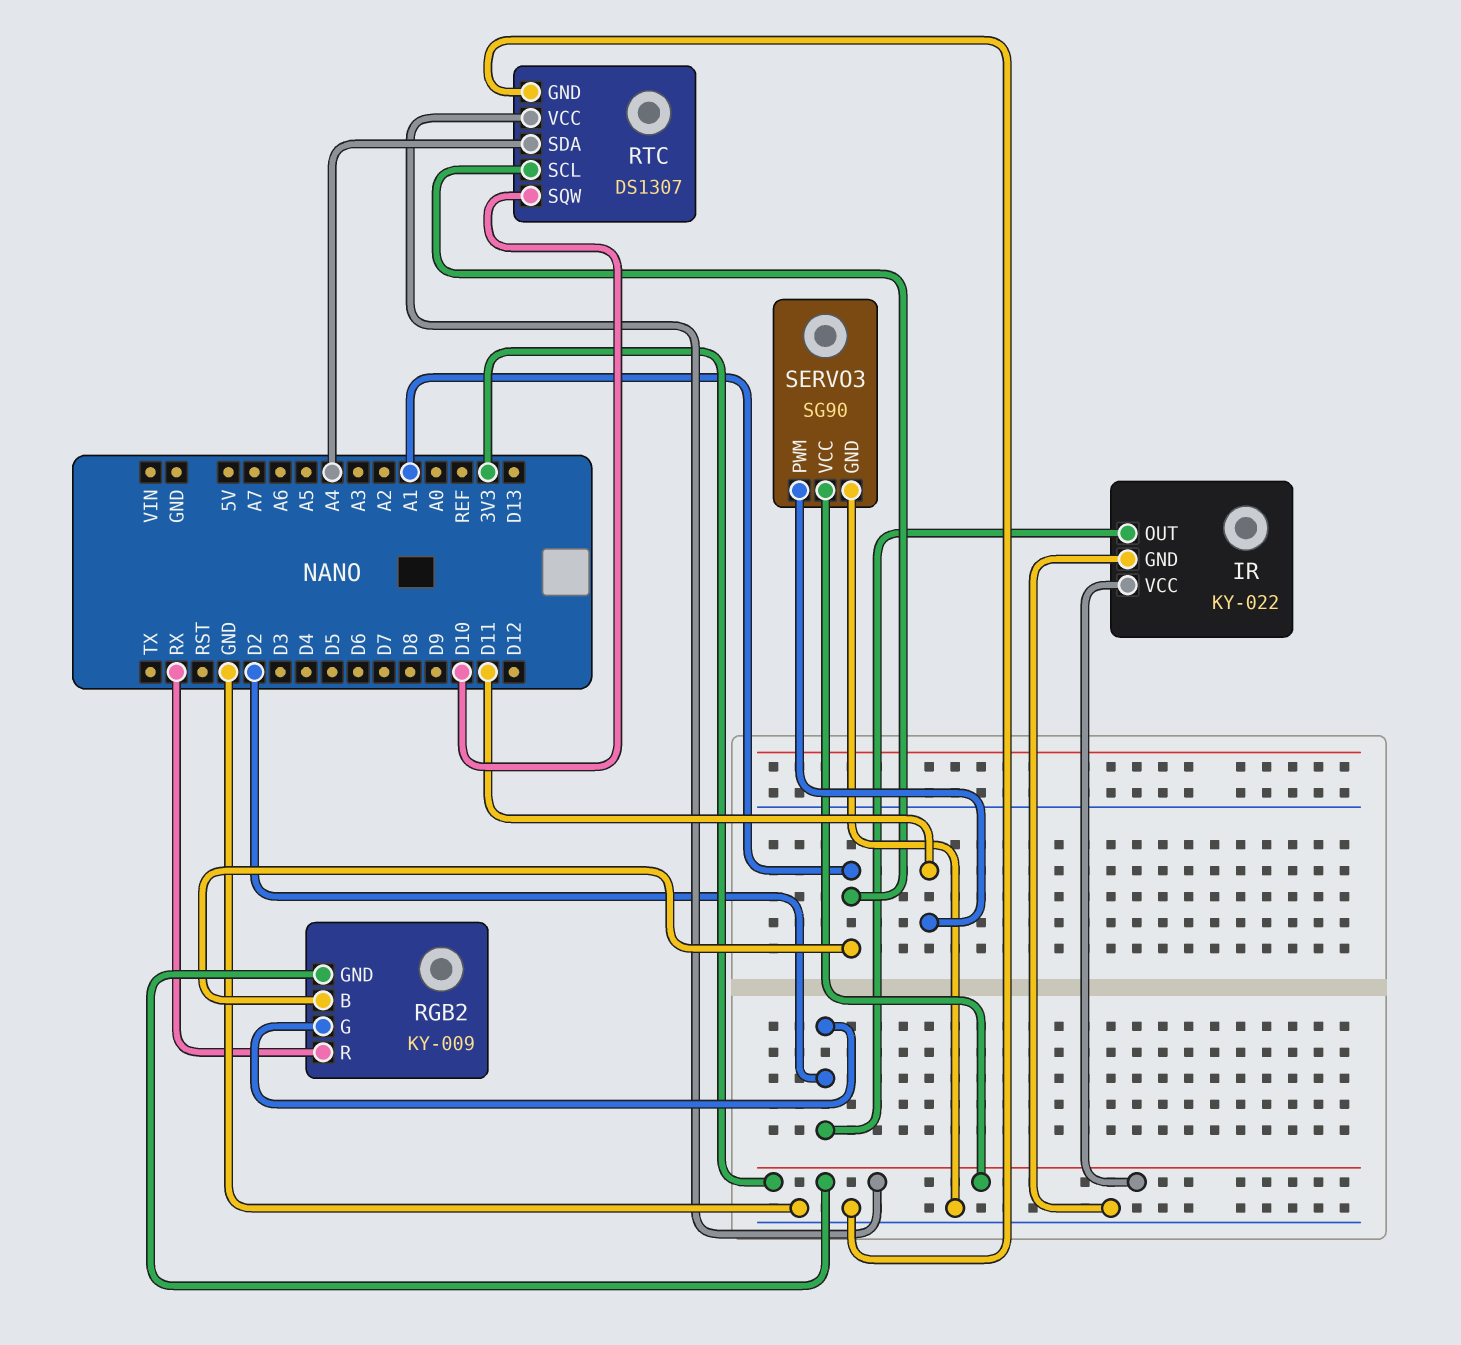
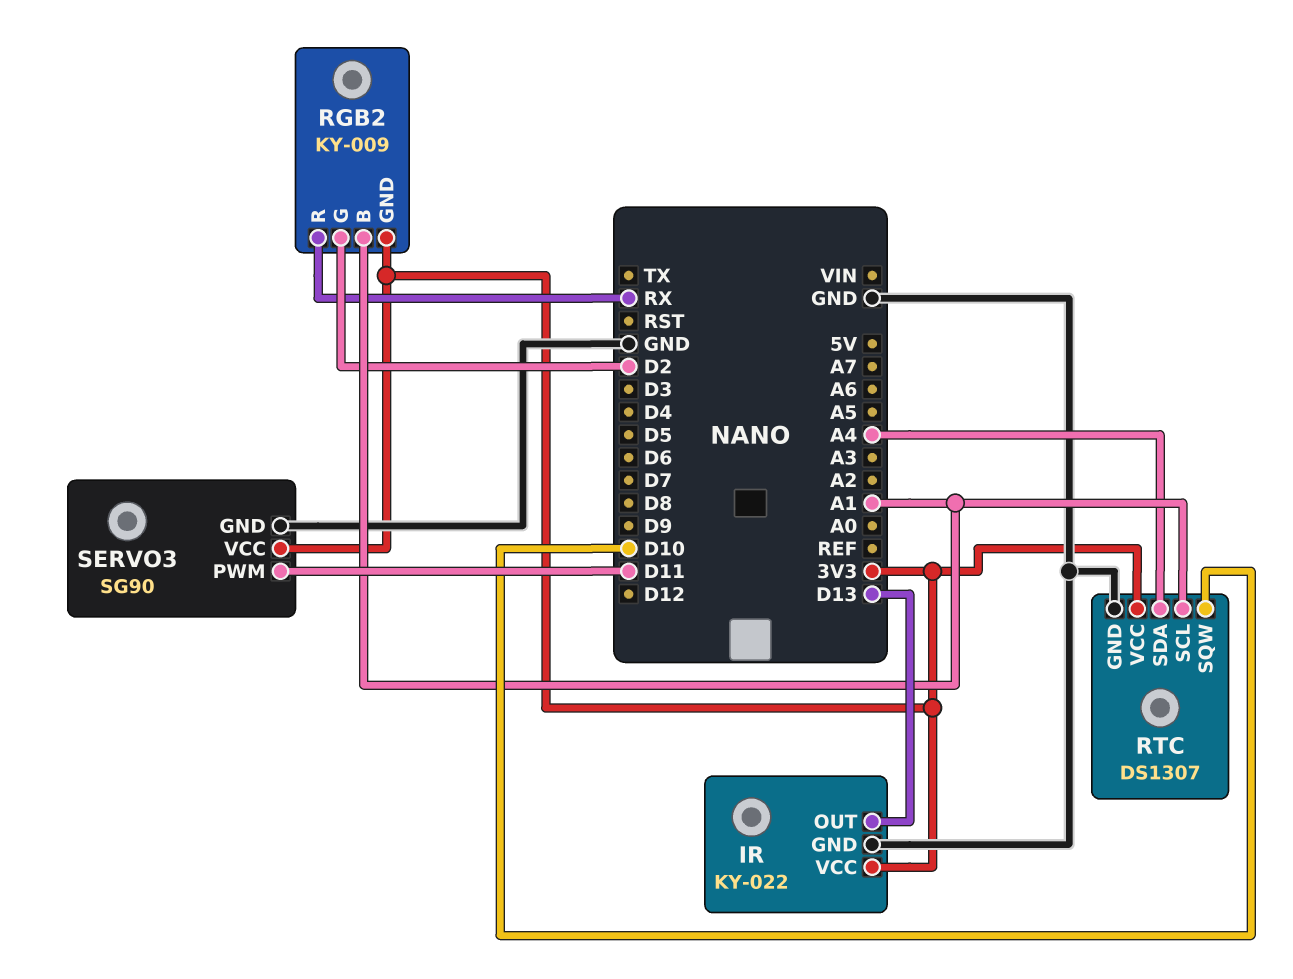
IR pin OUT: D2 -> D13

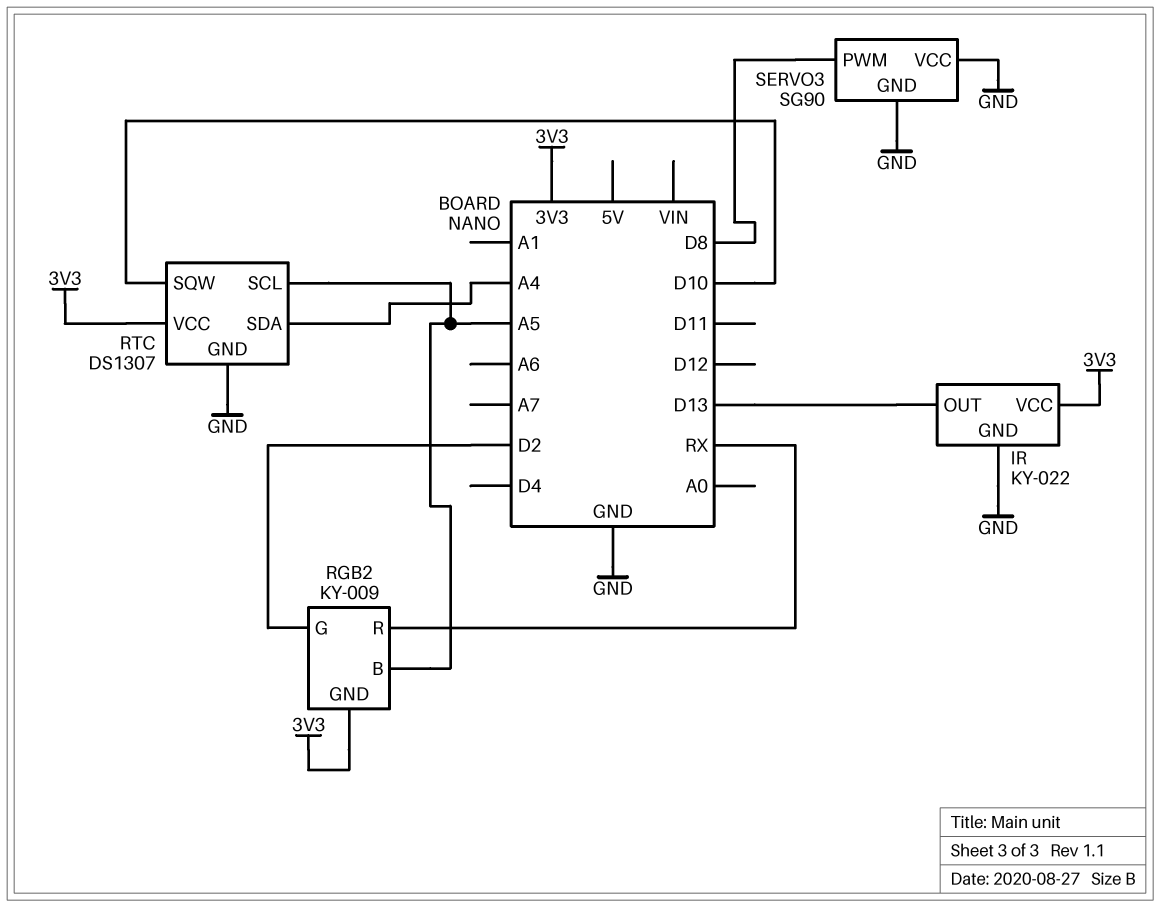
RGB2 pin B: A1 -> A5
RTC pin SCL: A1 -> A5
SERVO3 pin PWM: D11 -> D8
SERVO3 pin VCC: 3V3 -> GND

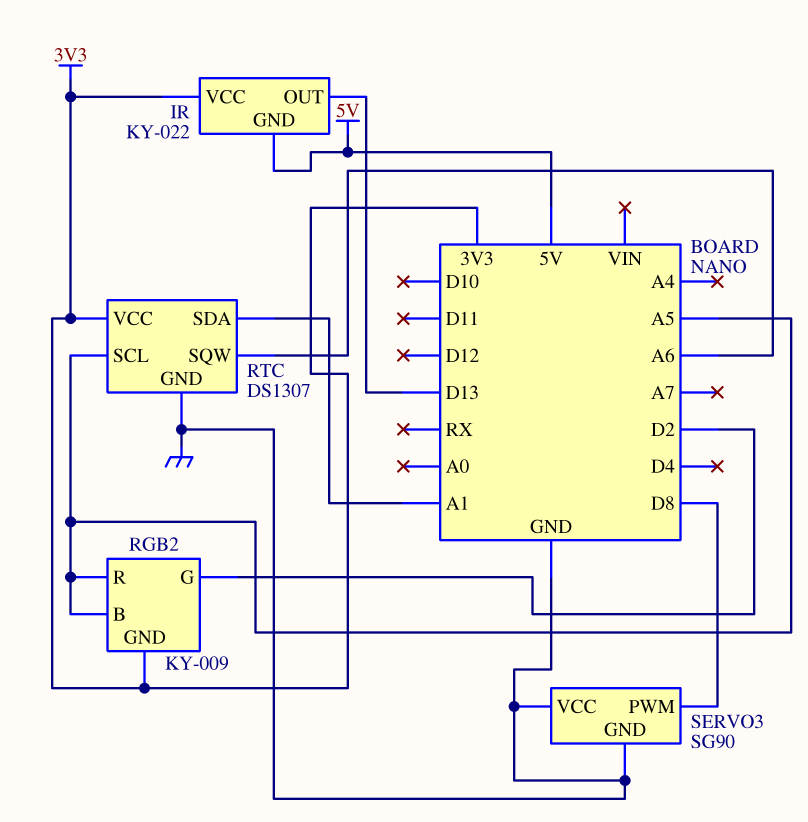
IR pin GND: GND -> 5V
RGB2 pin R: RX -> A5
RTC pin SDA: A4 -> A1
RTC pin SQW: D10 -> A6

